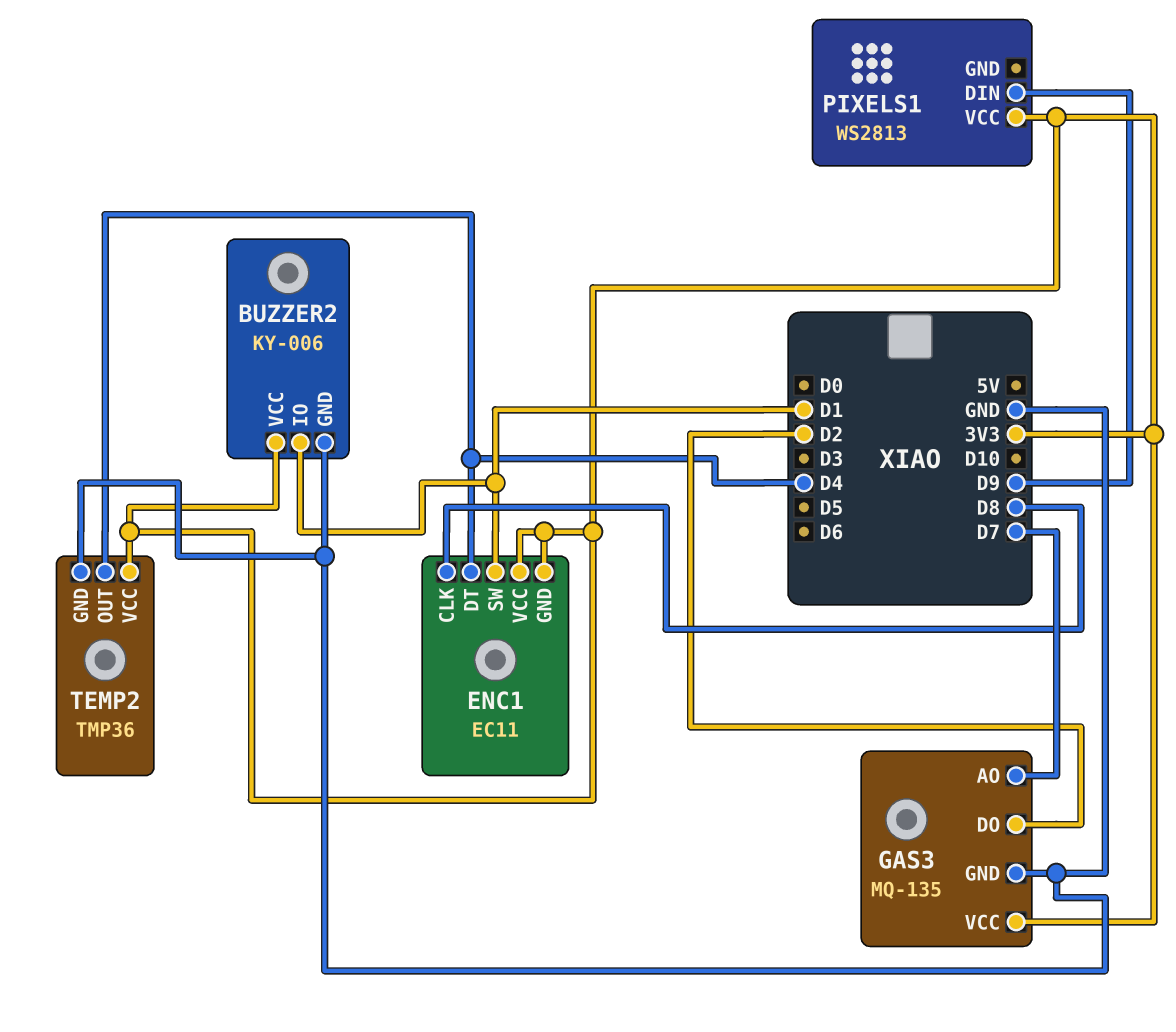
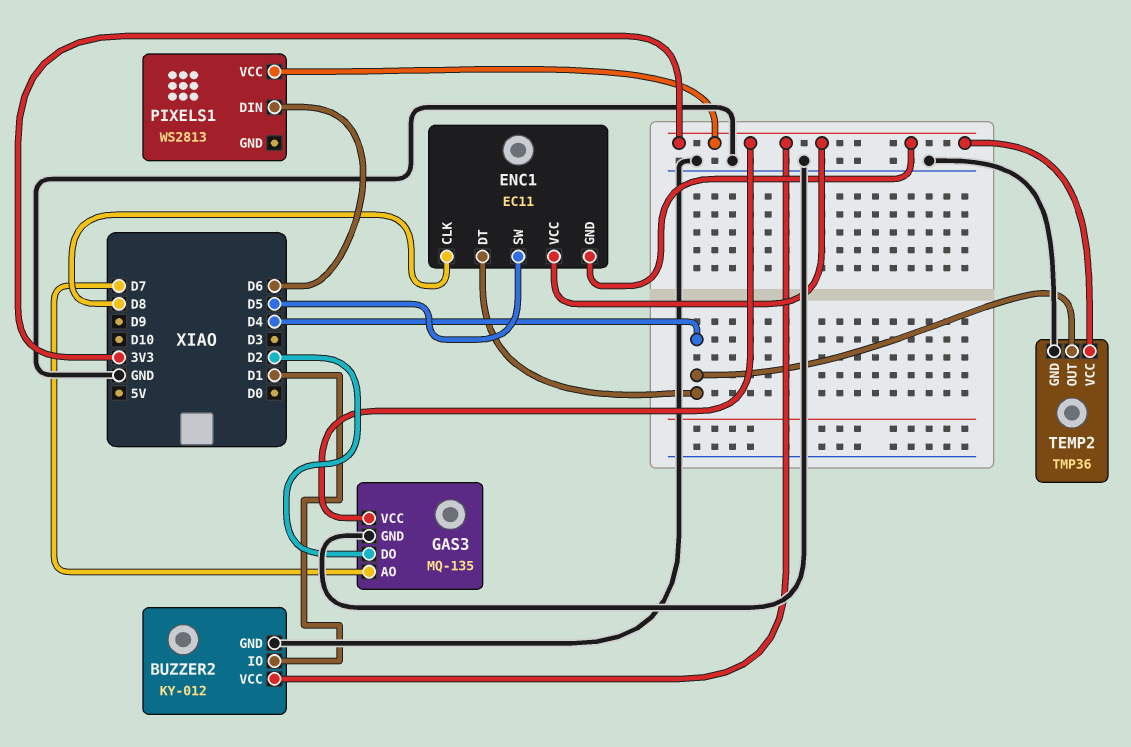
BUZZER2: KY-006 -> KY-012
ENC1 pin SW: D1 -> D5
PIXELS1 pin DIN: D9 -> D6

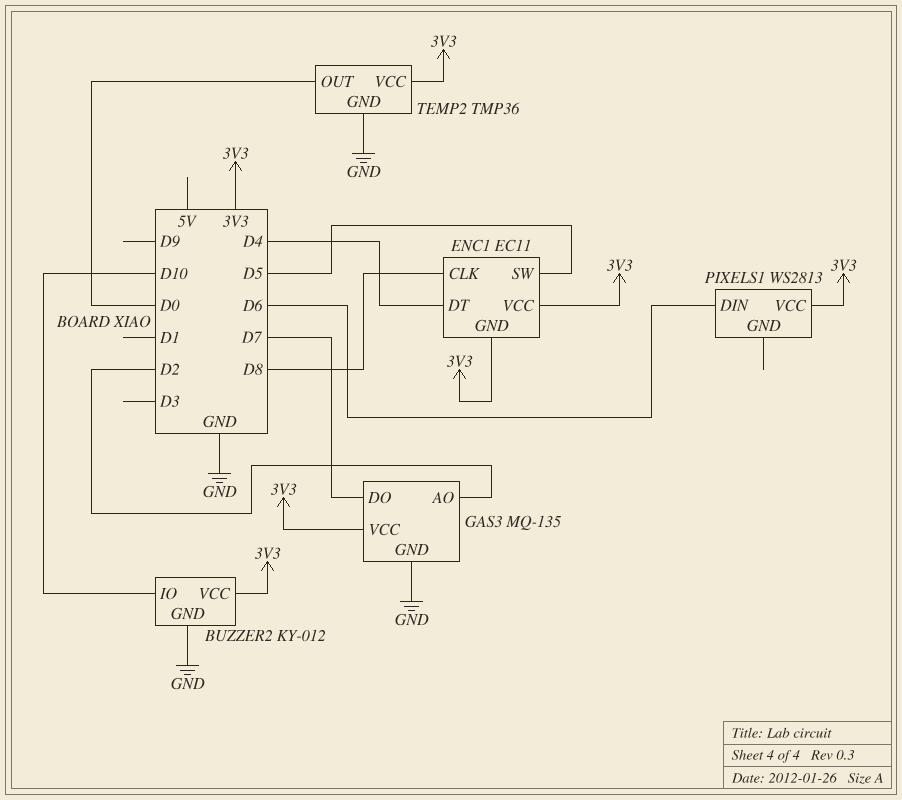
BUZZER2 pin IO: D1 -> D10
GAS3 pin AO: D7 -> D2
GAS3 pin DO: D2 -> D7
TEMP2 pin OUT: D4 -> D0

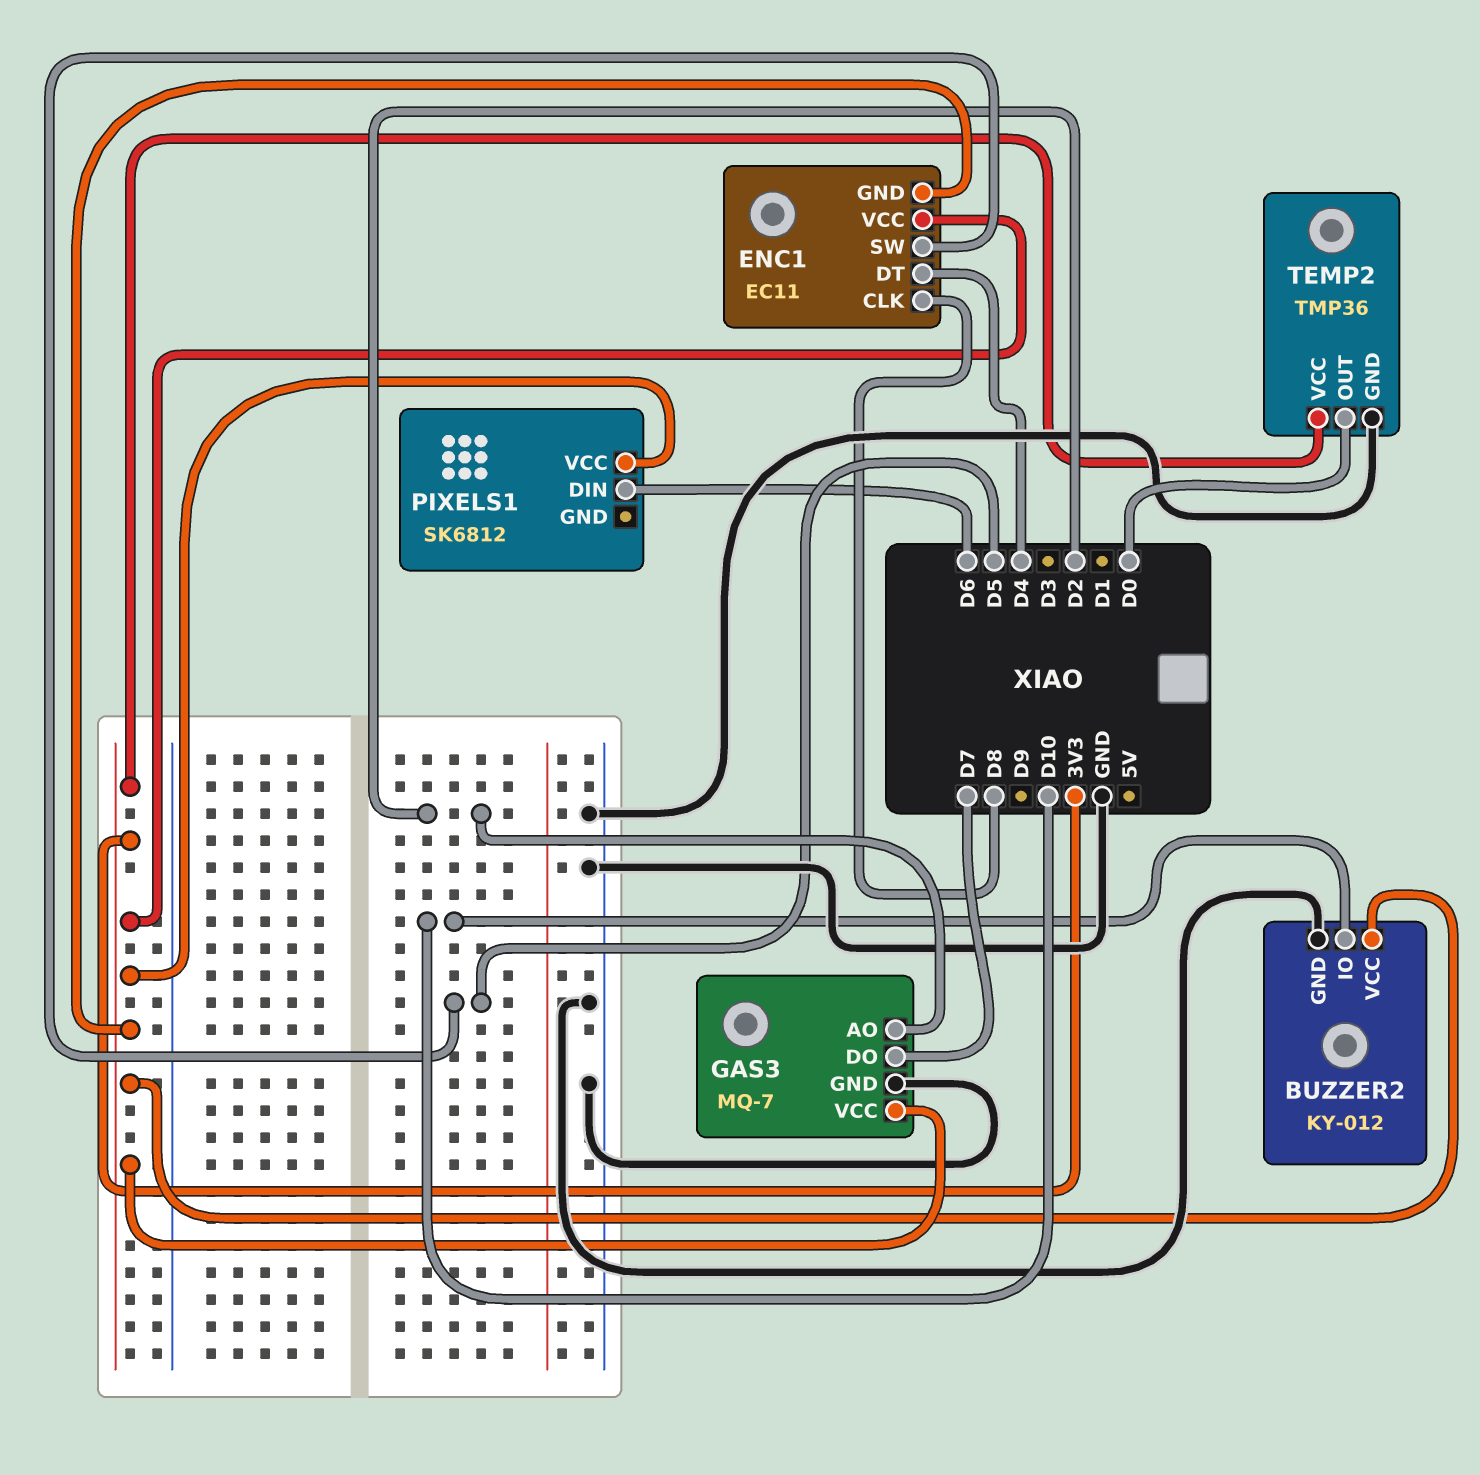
GAS3: MQ-135 -> MQ-7
PIXELS1: WS2813 -> SK6812

